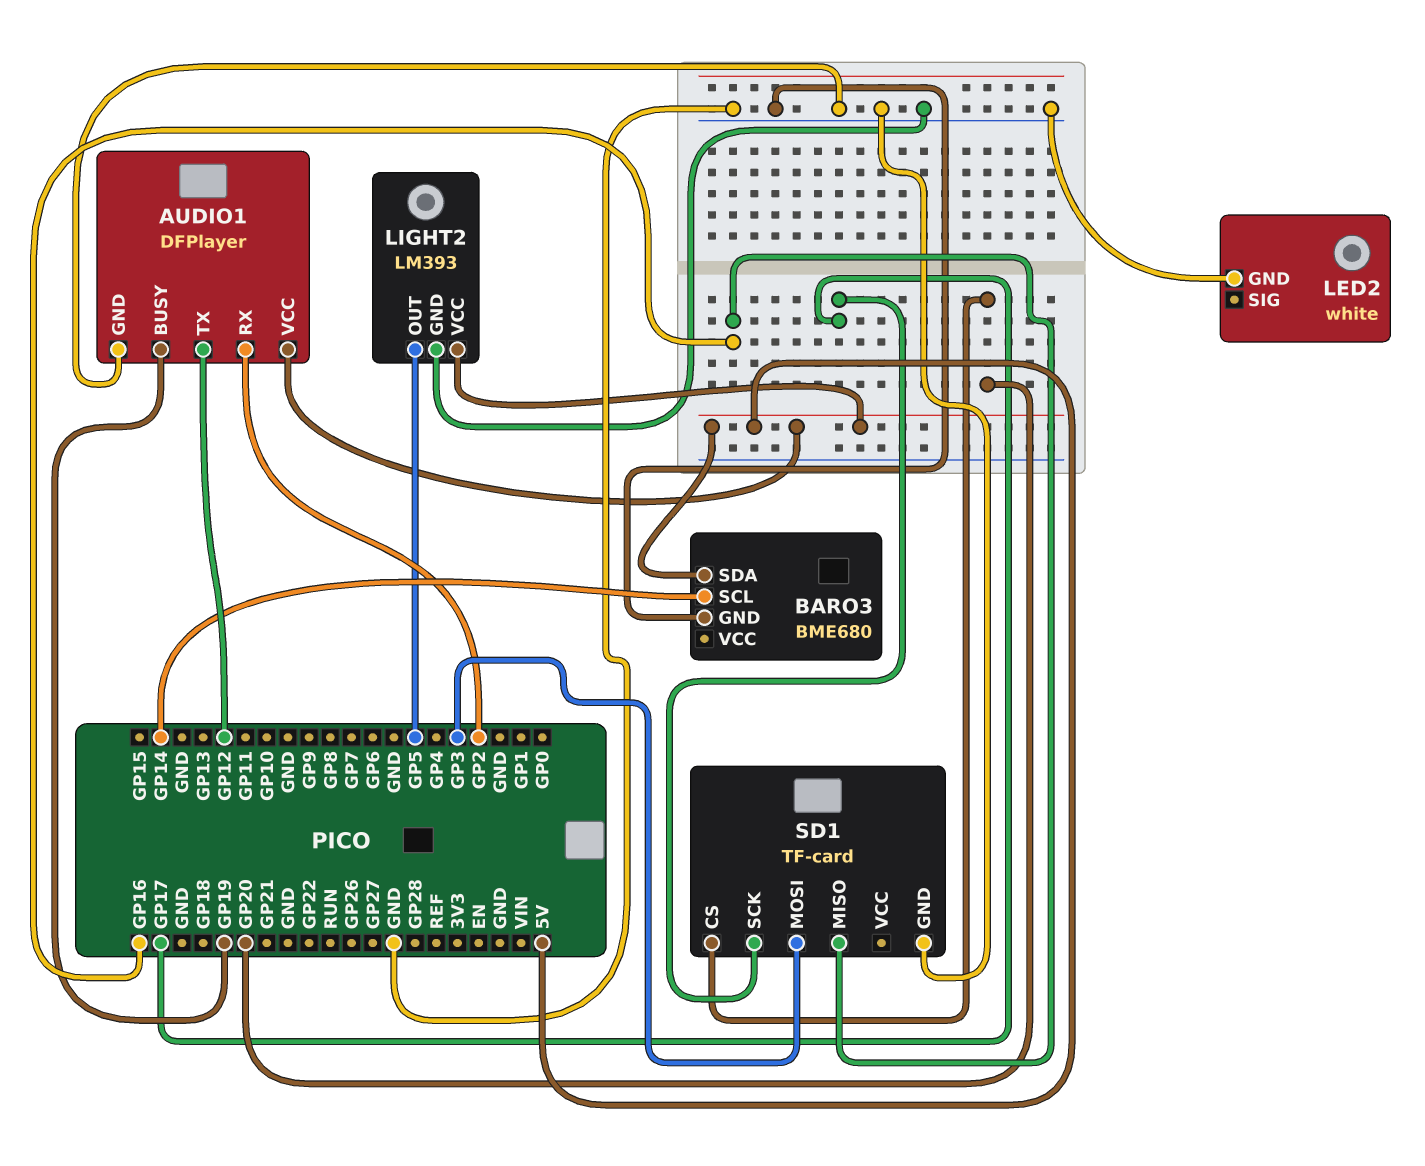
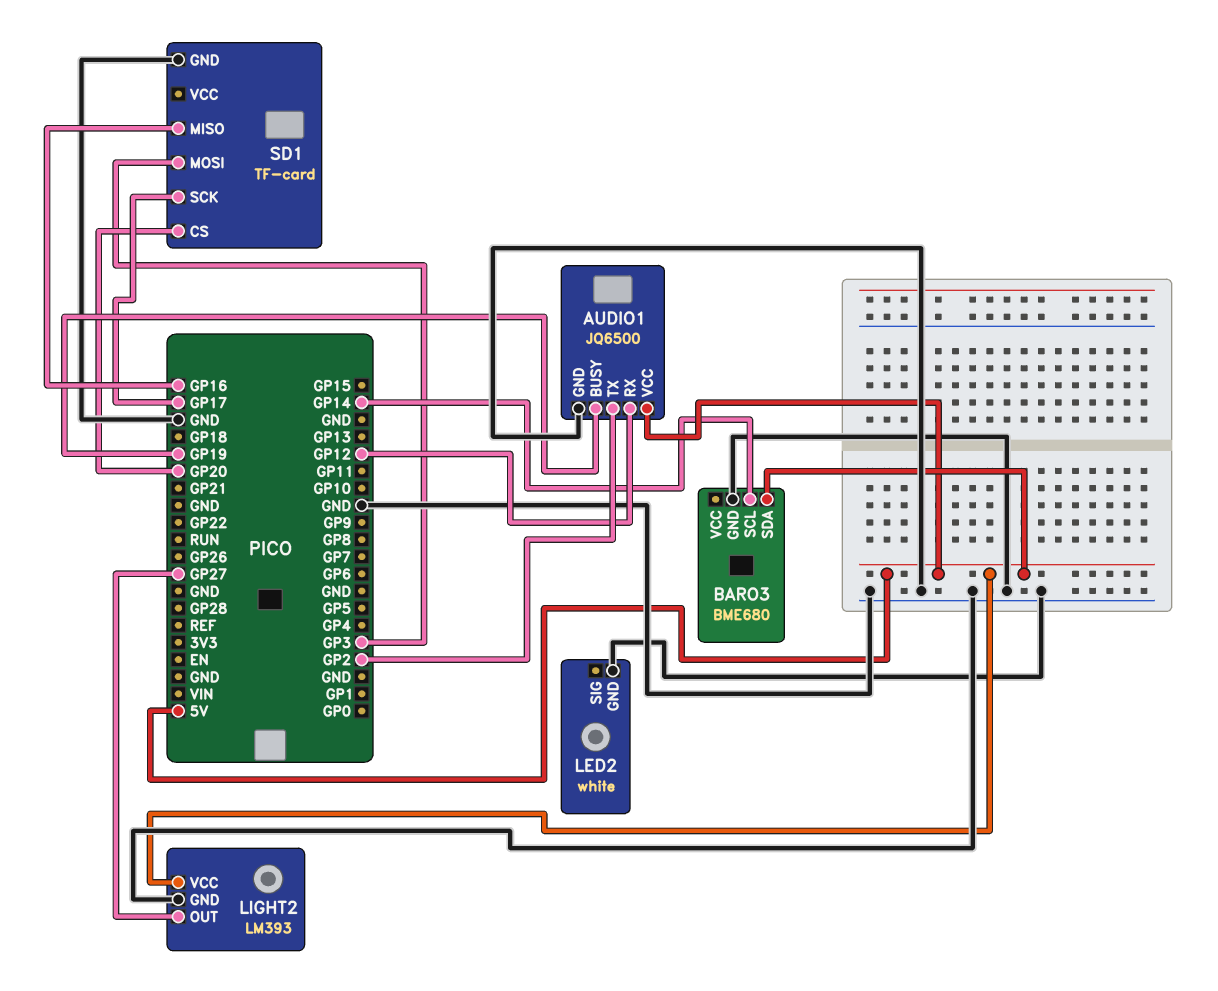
AUDIO1: DFPlayer -> JQ6500
AUDIO1 pin RX: GP2 -> GP12
AUDIO1 pin TX: GP12 -> GP2
LIGHT2 pin OUT: GP5 -> GP27

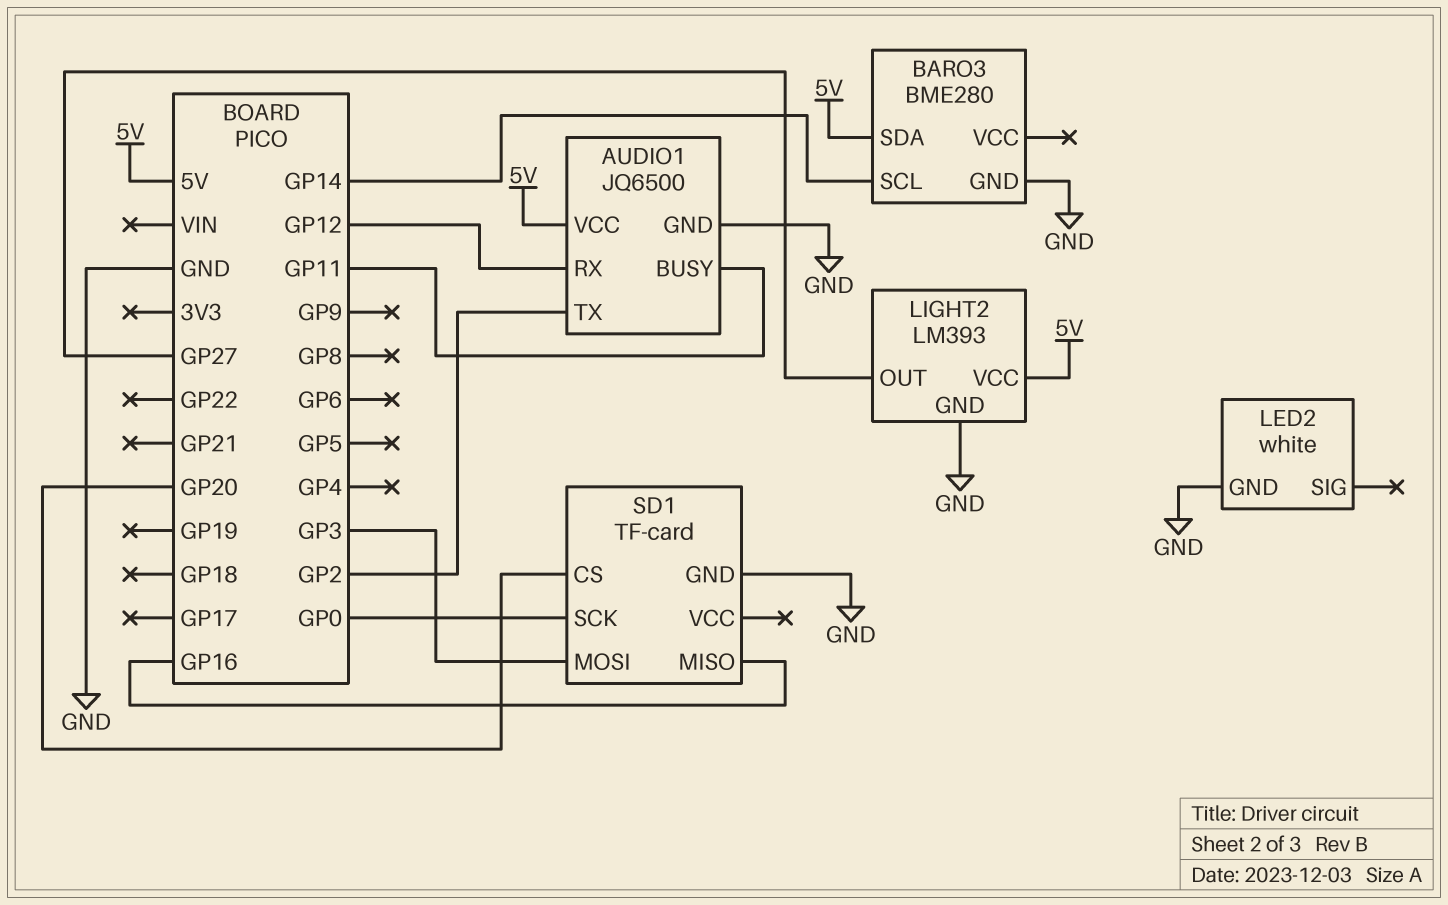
AUDIO1 pin BUSY: GP19 -> GP11
BARO3: BME680 -> BME280
SD1 pin SCK: GP17 -> GP0

